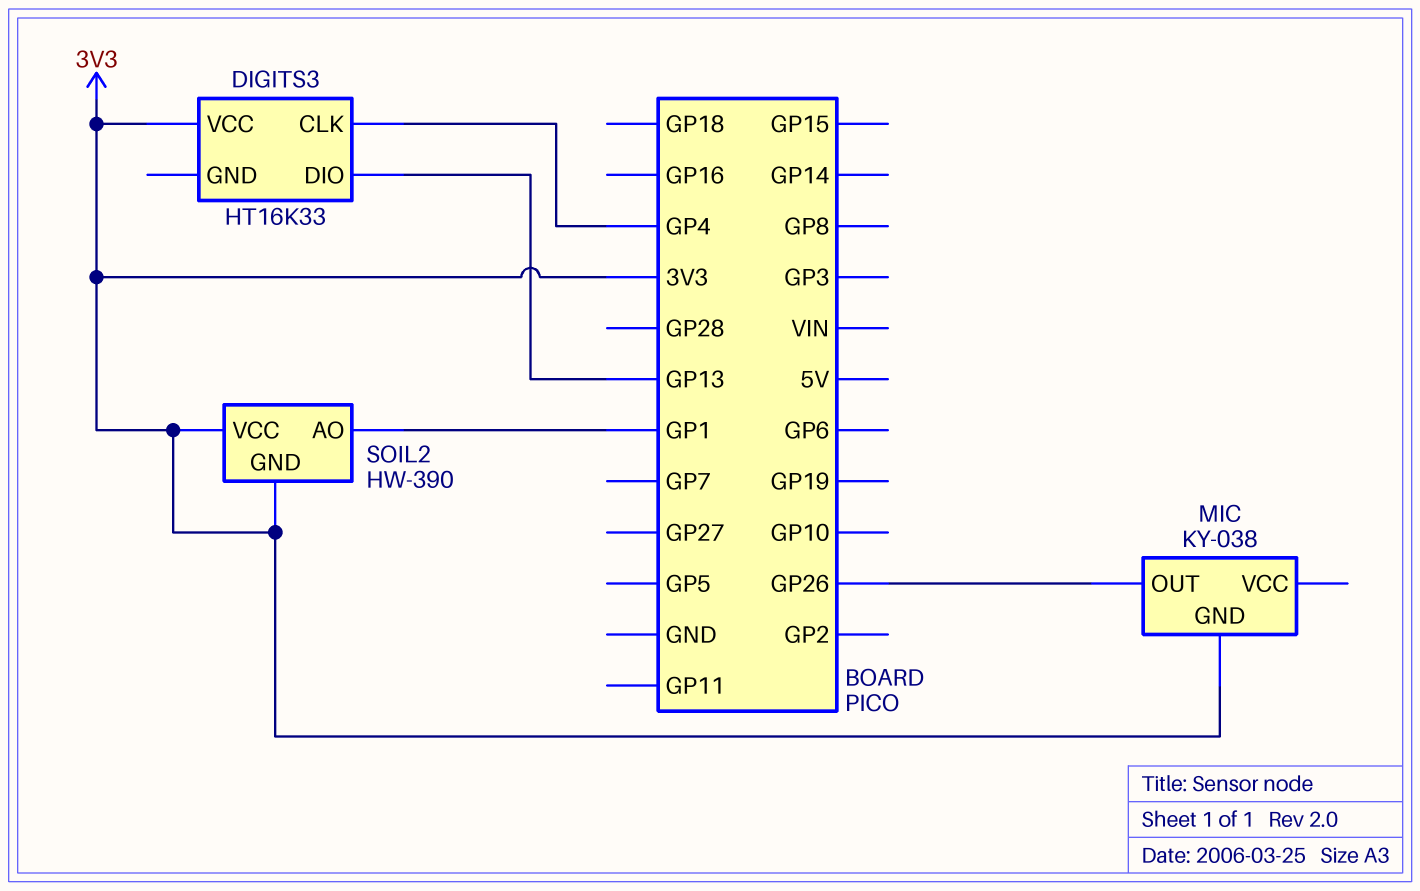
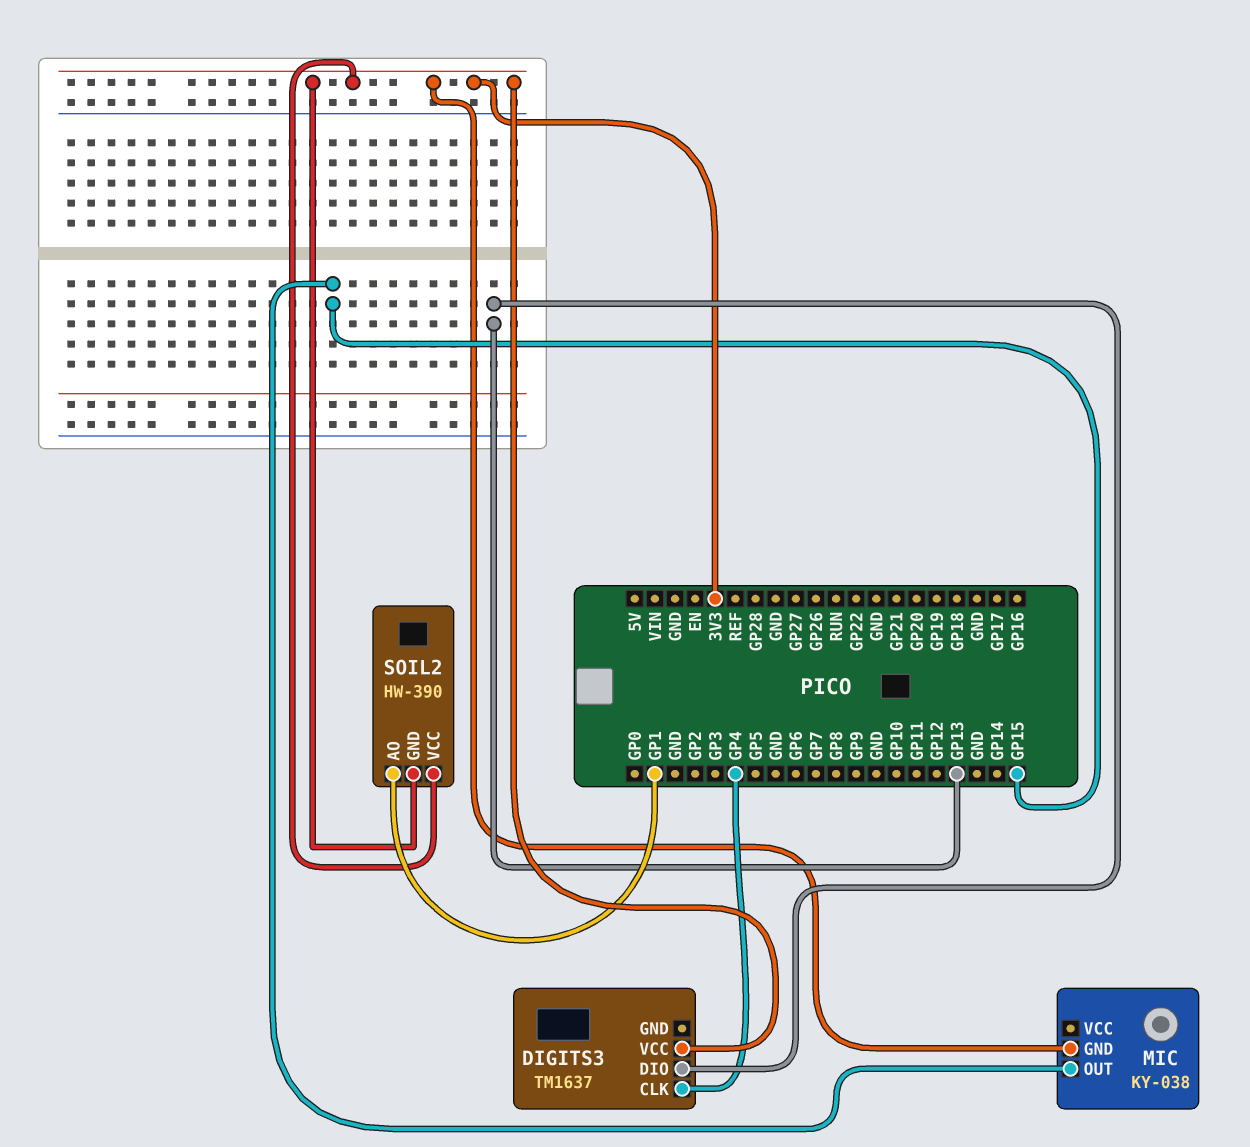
DIGITS3: HT16K33 -> TM1637
MIC pin OUT: GP26 -> GP15

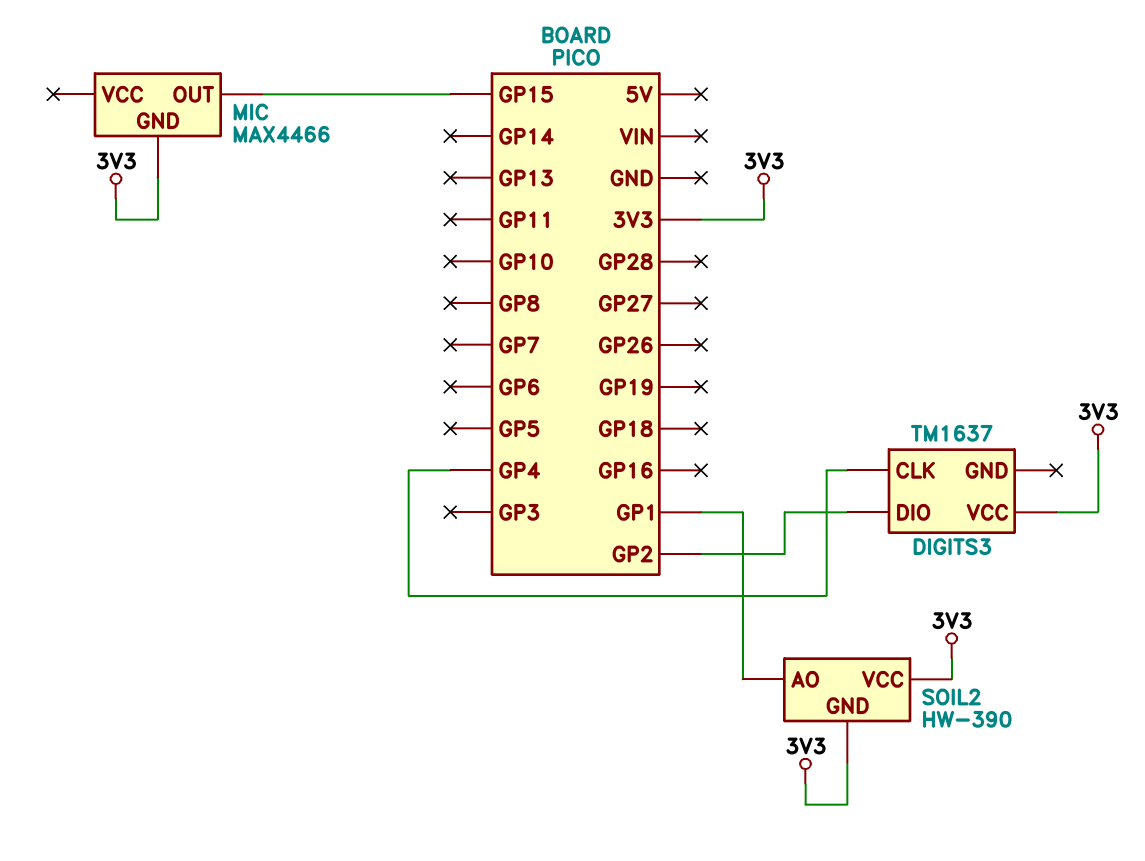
DIGITS3 pin DIO: GP13 -> GP2
MIC: KY-038 -> MAX4466

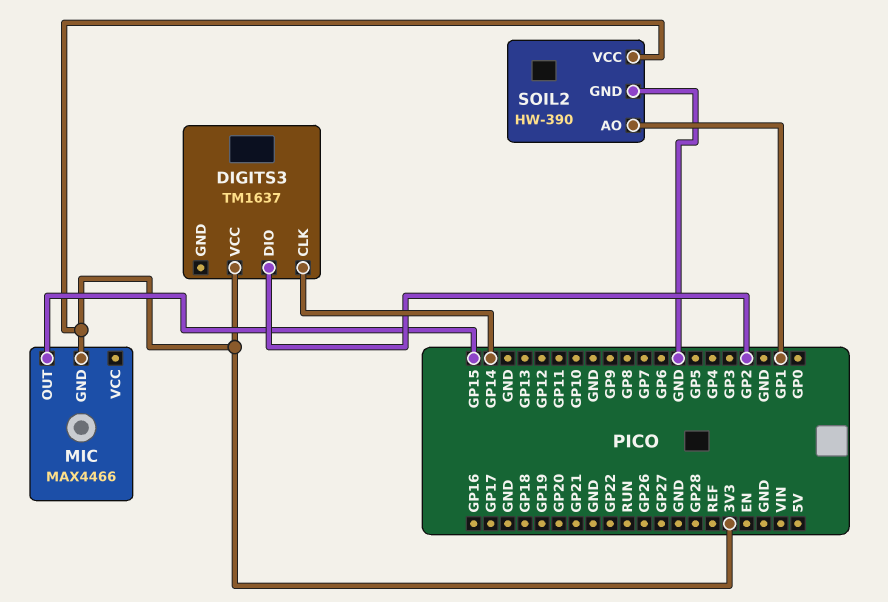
DIGITS3 pin CLK: GP4 -> GP14
SOIL2 pin GND: 3V3 -> GND

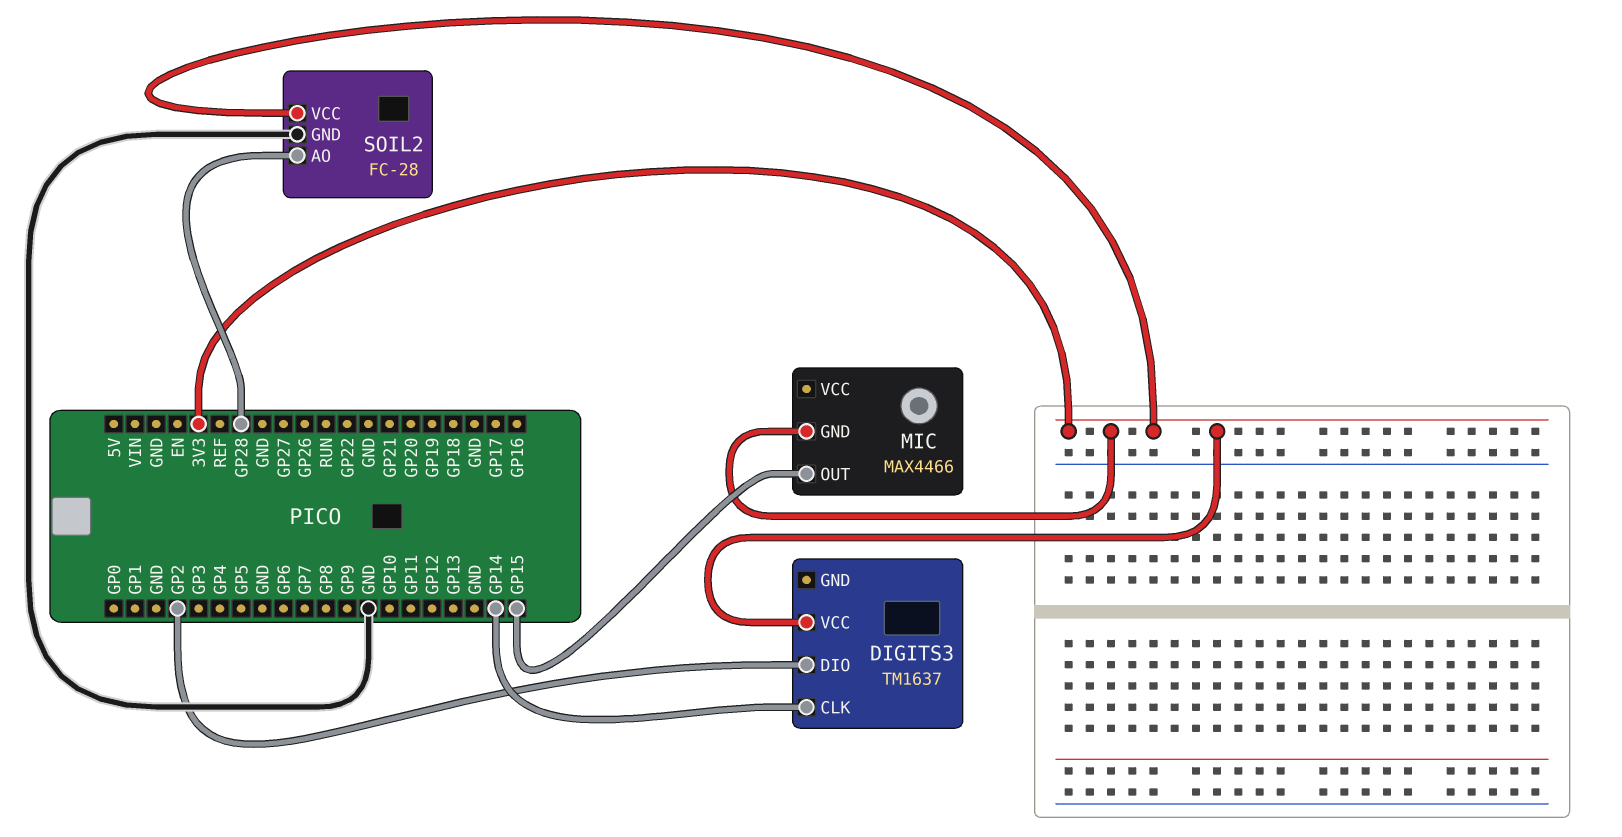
SOIL2: HW-390 -> FC-28
SOIL2 pin AO: GP1 -> GP28

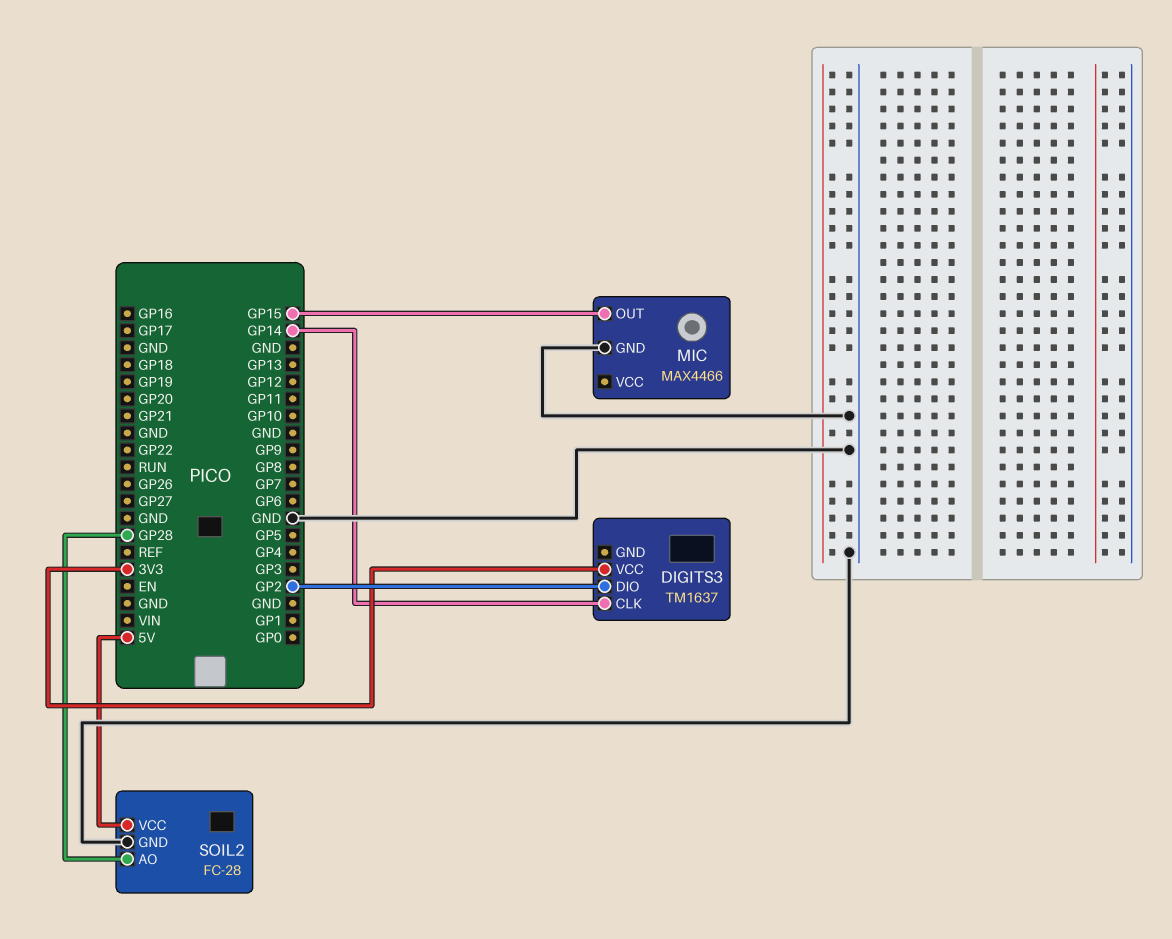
MIC pin GND: 3V3 -> GND
SOIL2 pin VCC: 3V3 -> 5V

